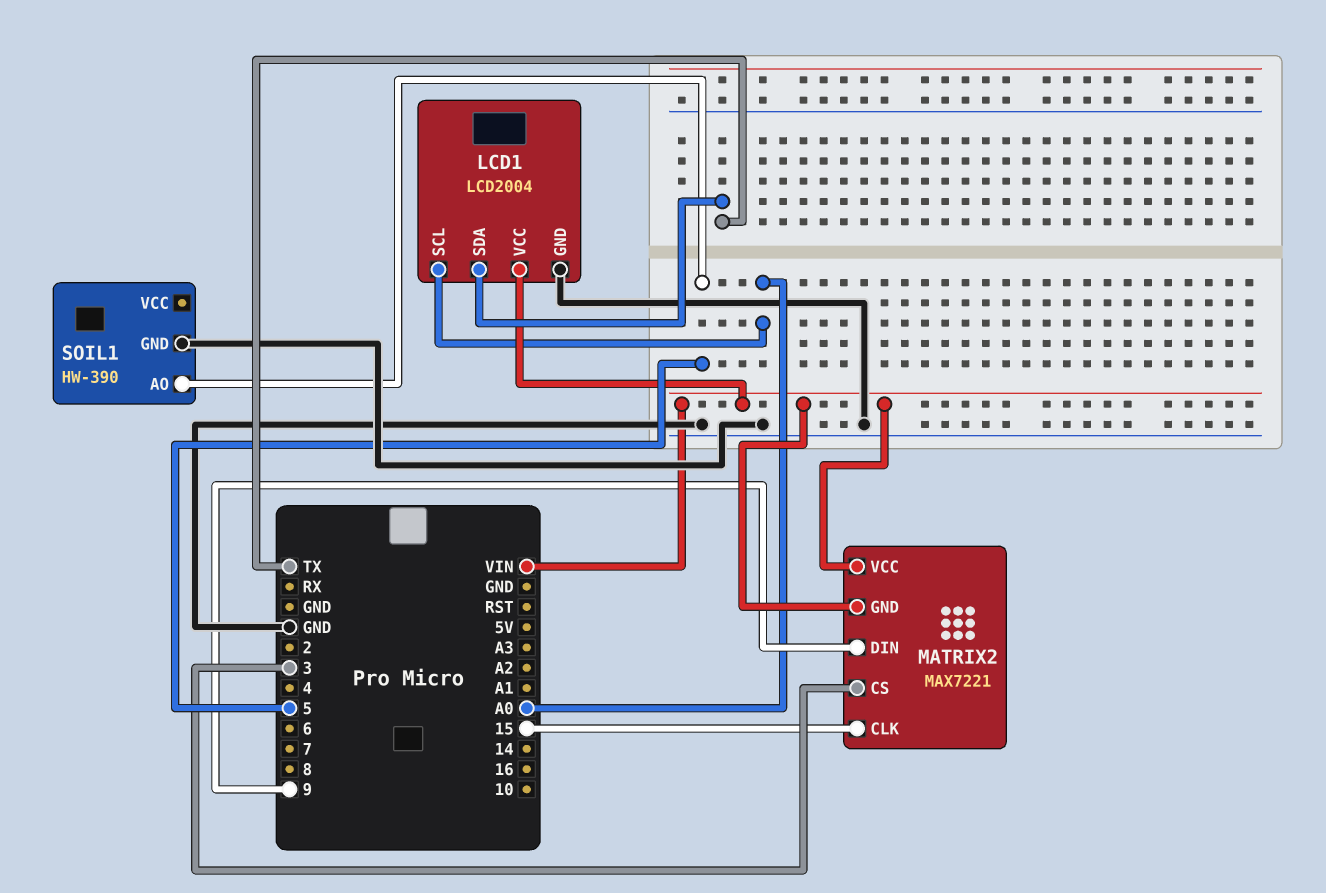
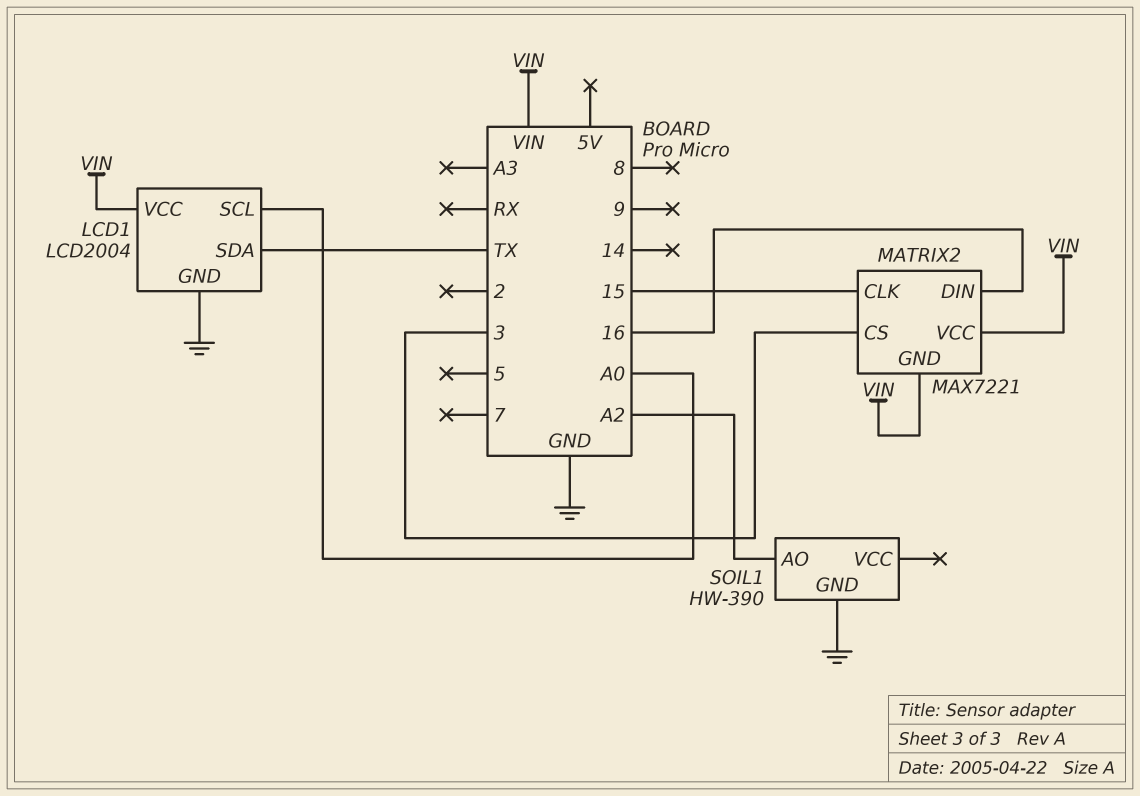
MATRIX2 pin DIN: 9 -> 16
SOIL1 pin AO: 5 -> A2

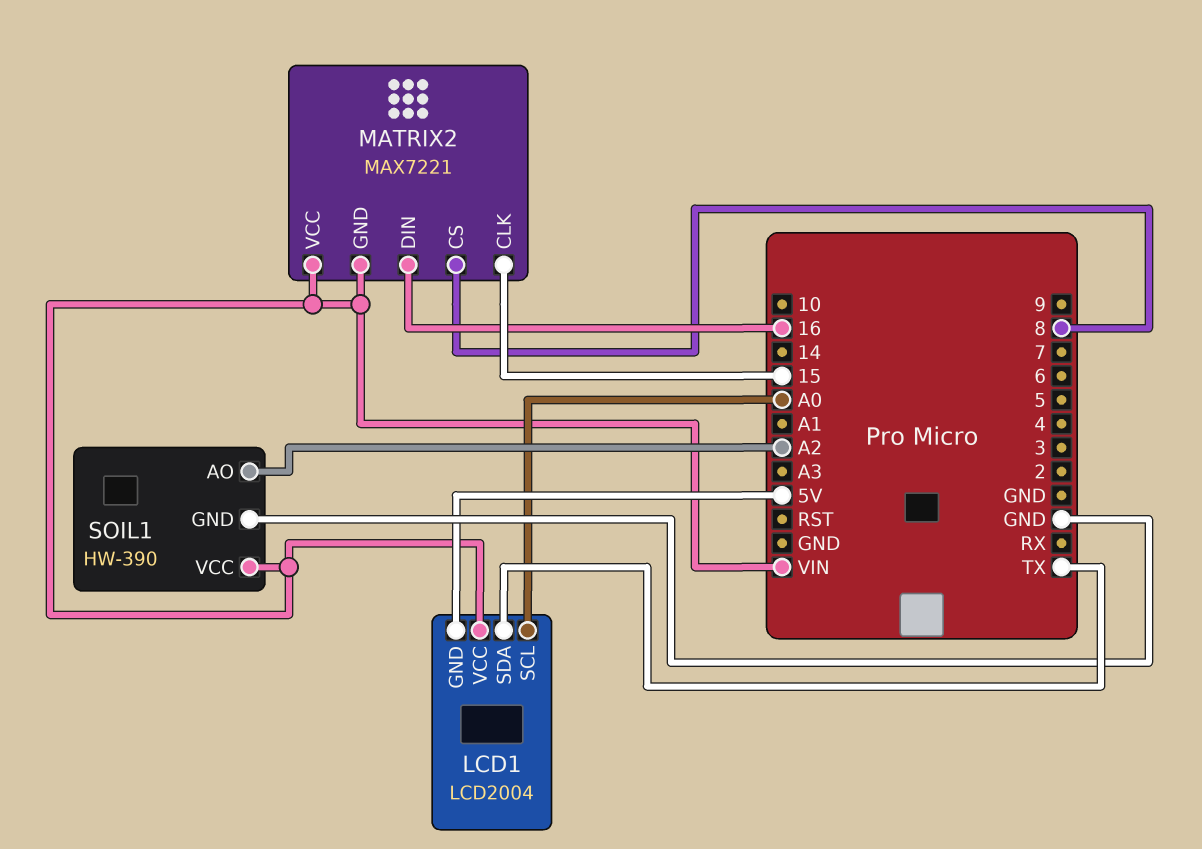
LCD1 pin GND: GND -> 5V
MATRIX2 pin CS: 3 -> 8
SOIL1 pin VCC: none -> VIN

